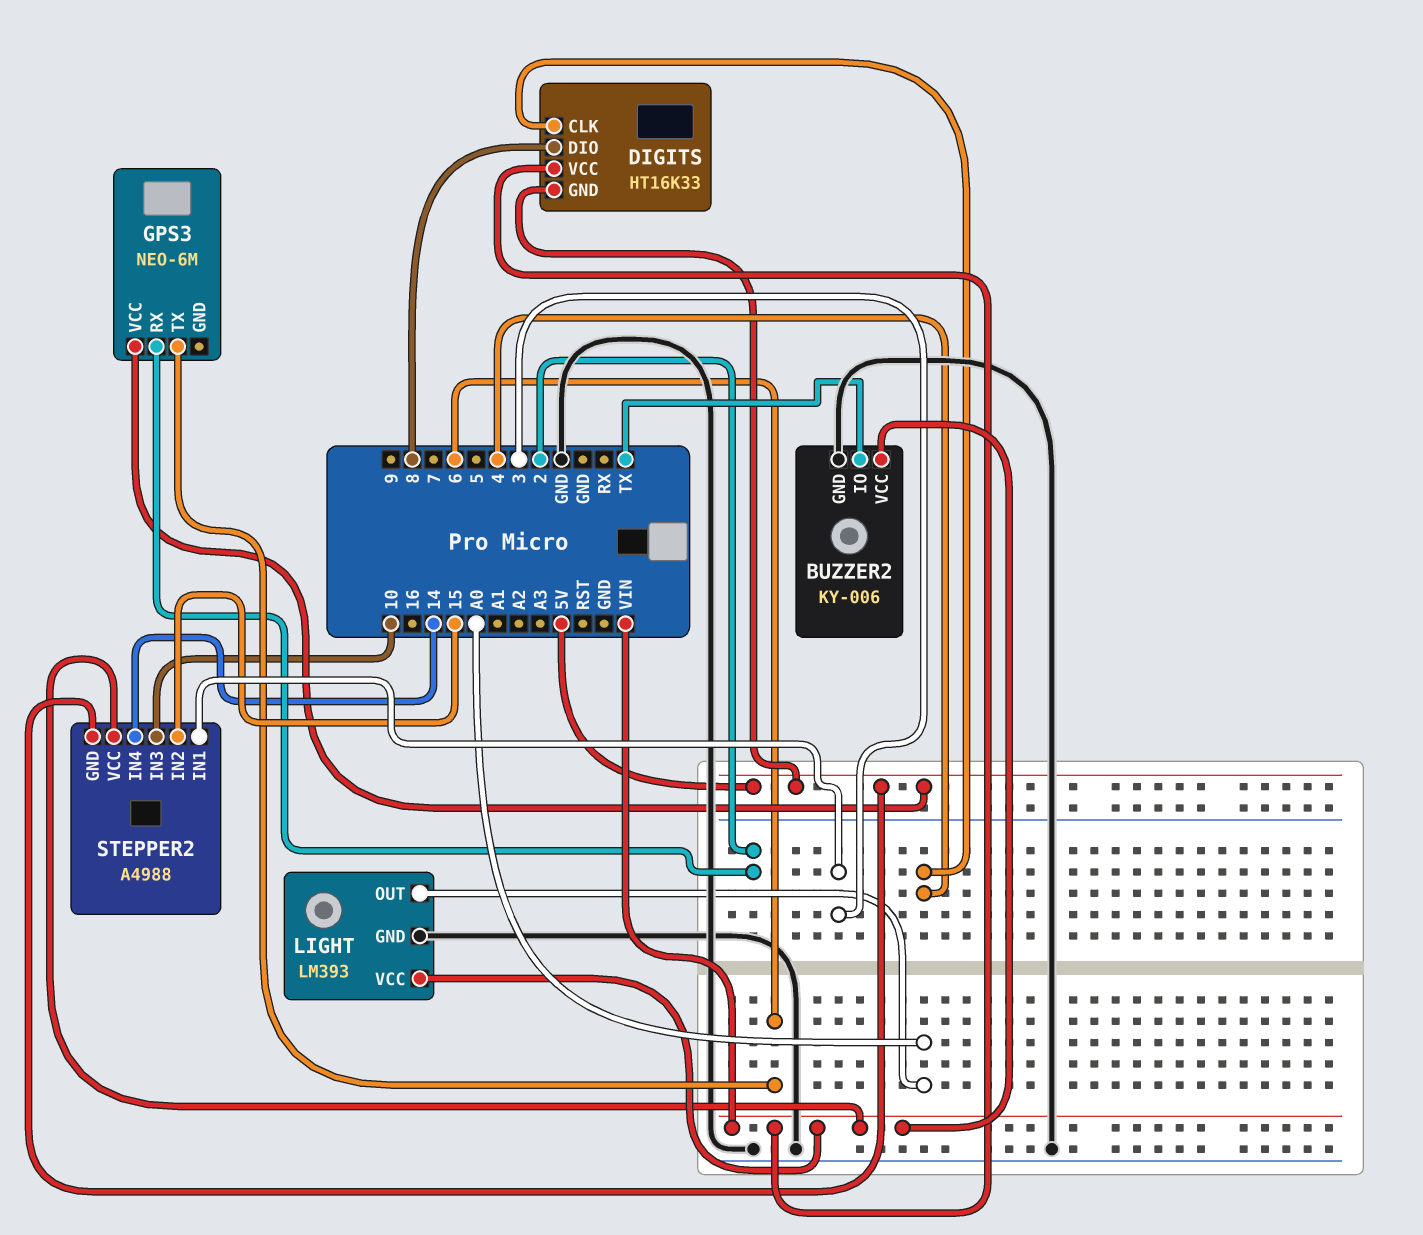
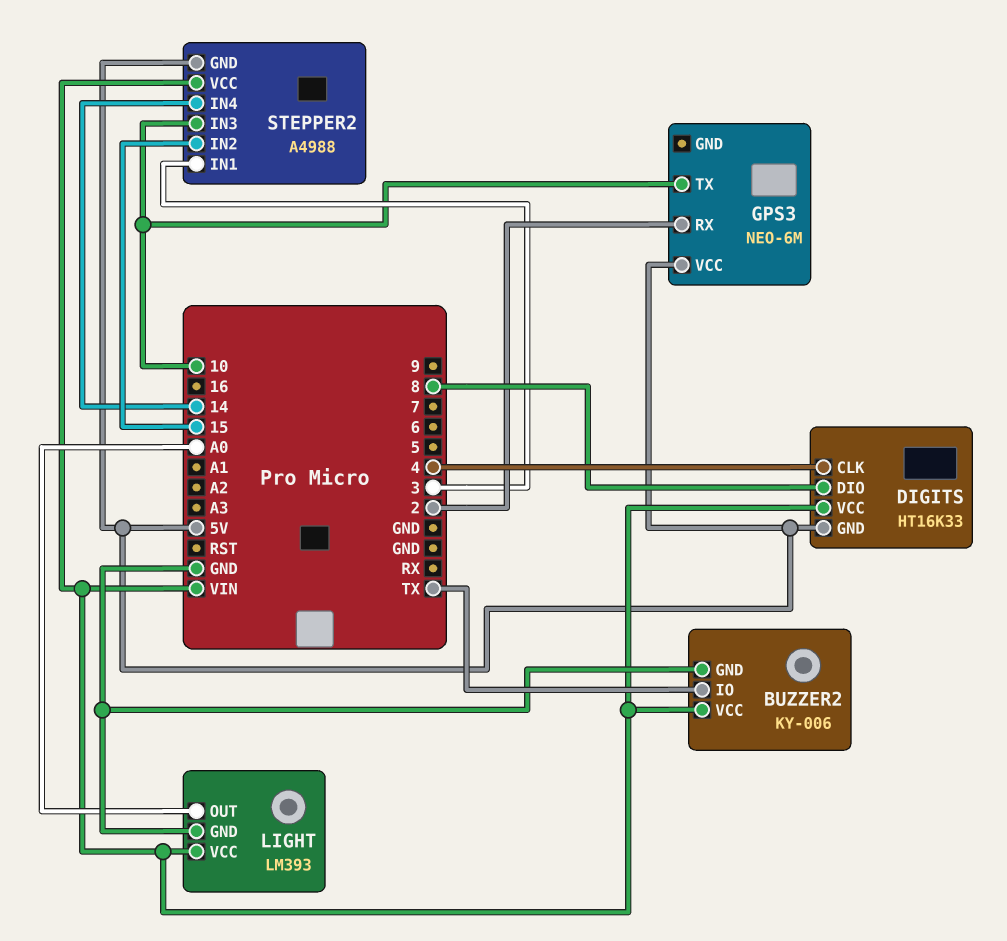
GPS3 pin TX: 6 -> 10

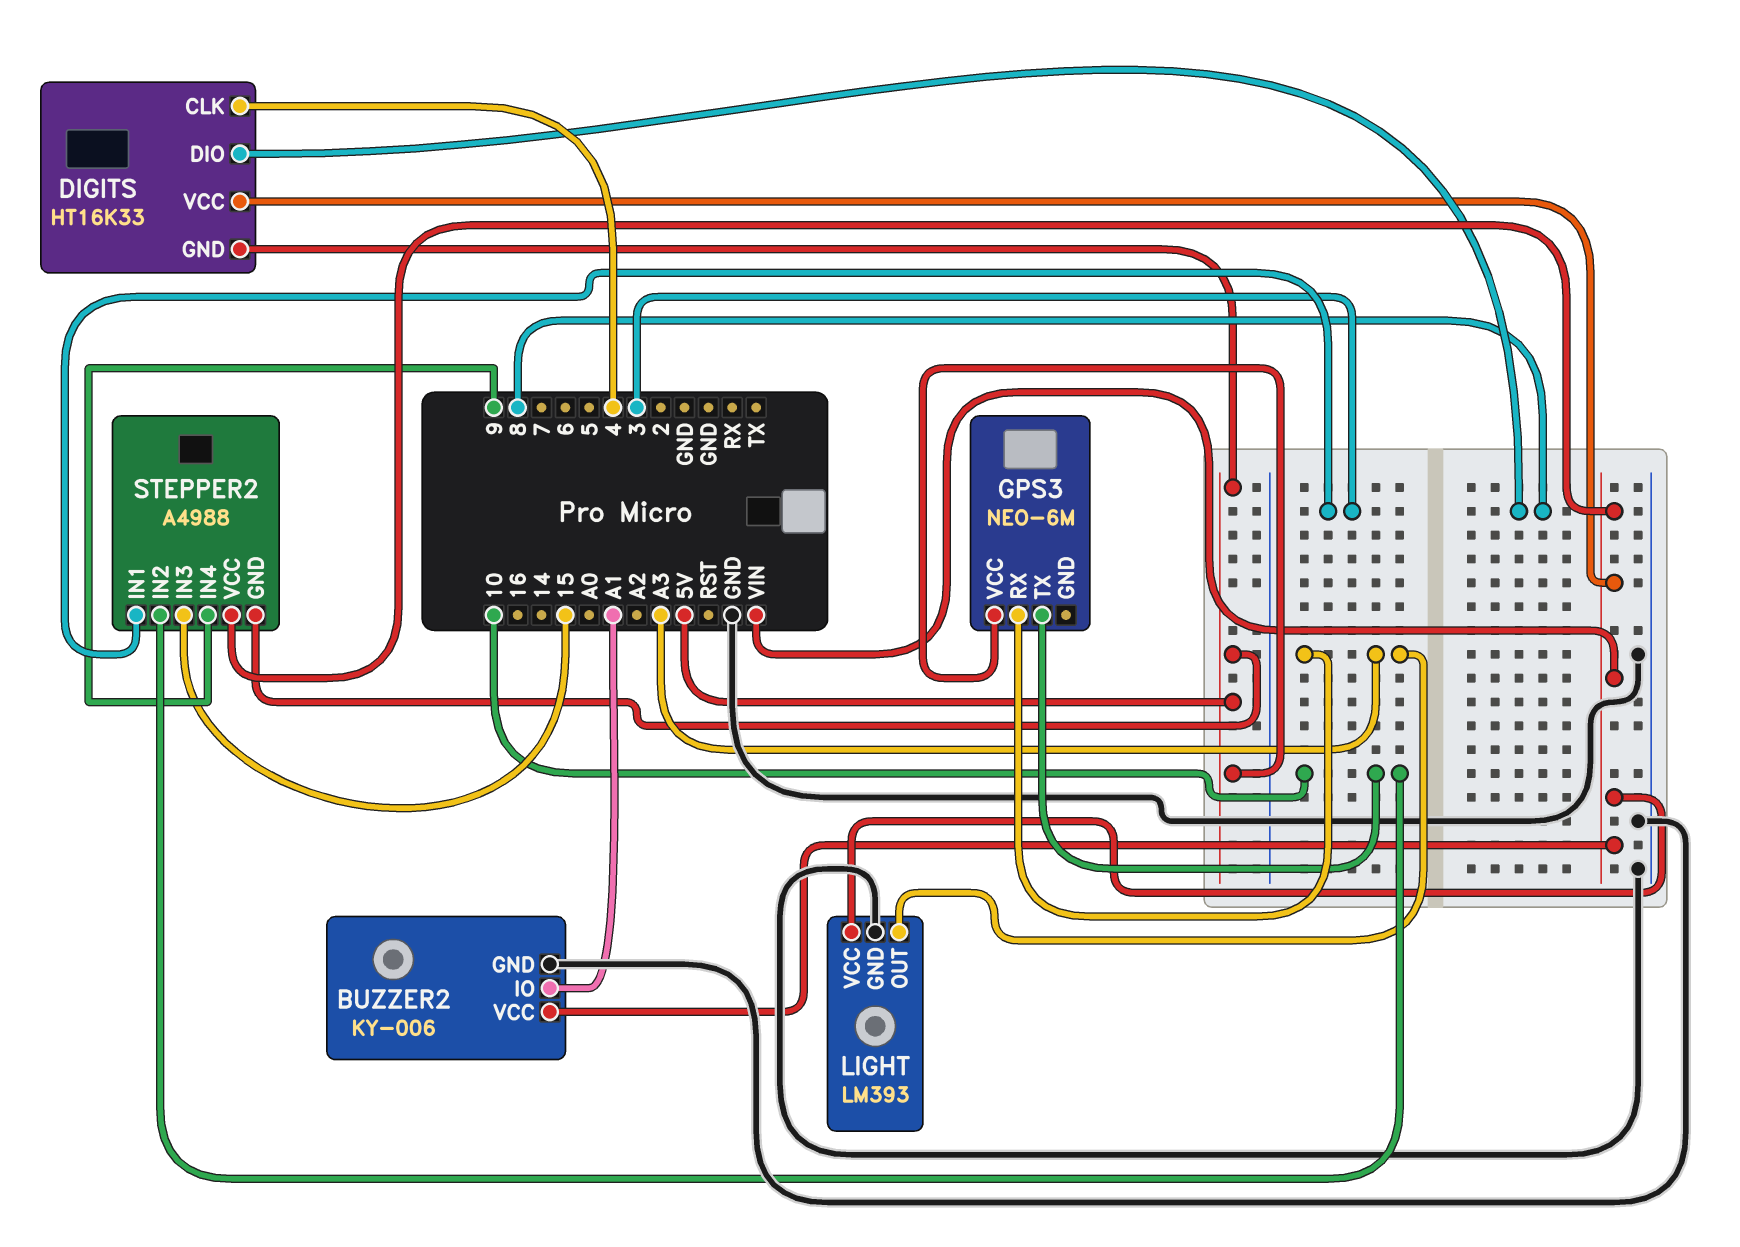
BUZZER2 pin IO: TX -> A1
GPS3 pin RX: 2 -> A3
LIGHT pin OUT: A0 -> A3
STEPPER2 pin IN2: 15 -> 10
STEPPER2 pin IN3: 10 -> 15
STEPPER2 pin IN4: 14 -> 9

